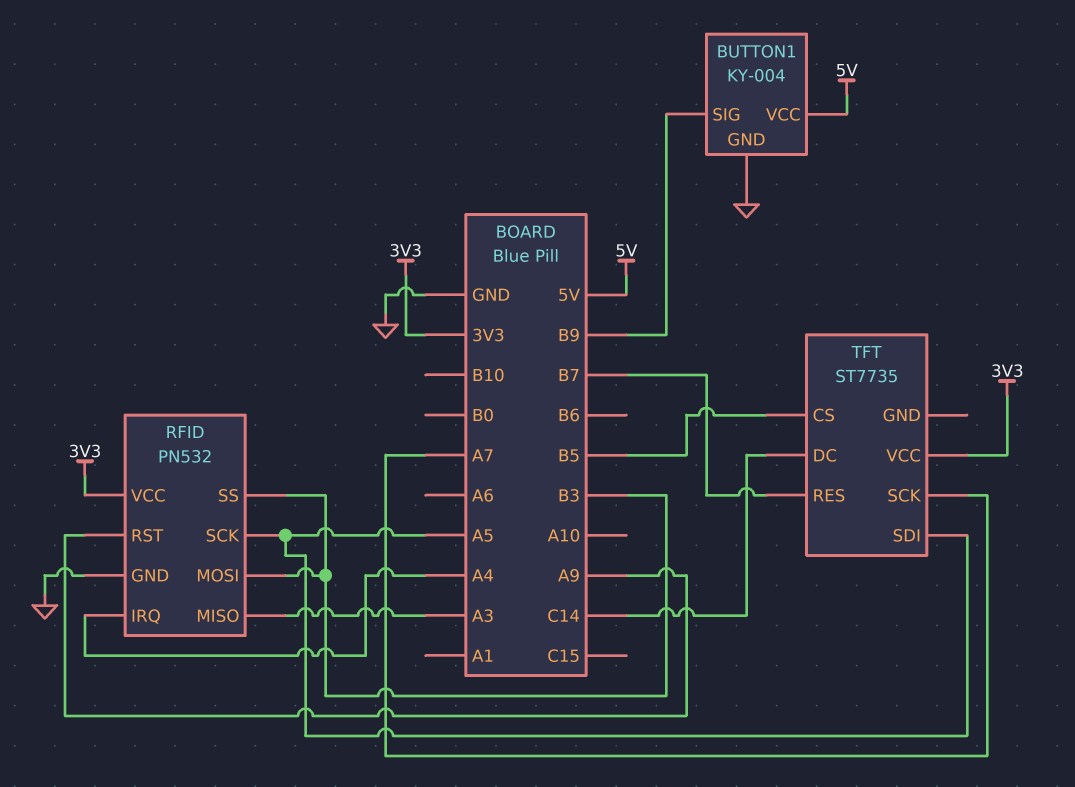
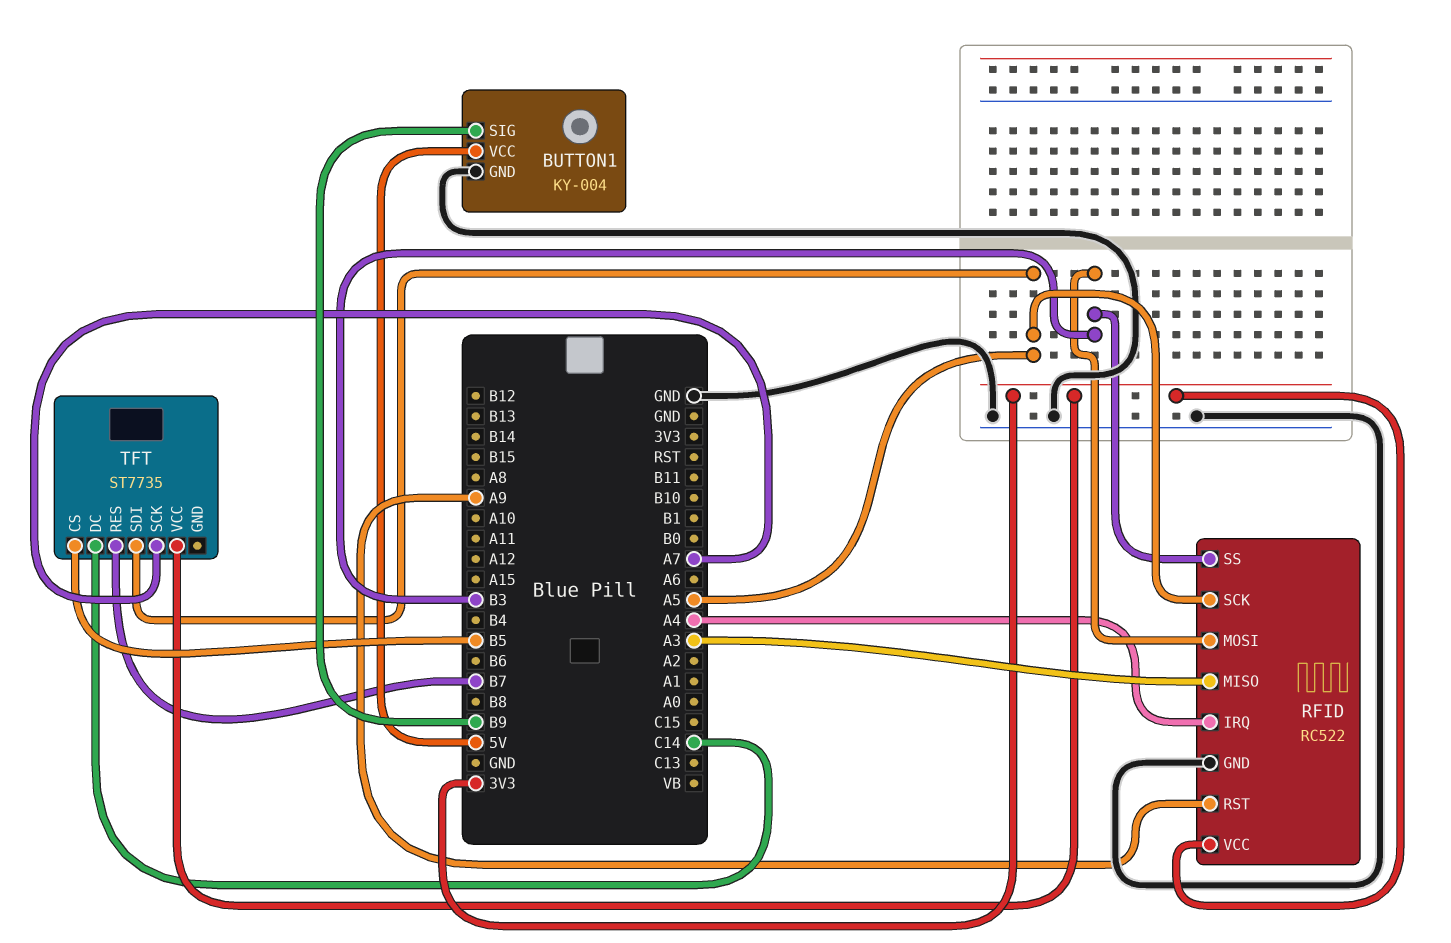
RFID: PN532 -> RC522

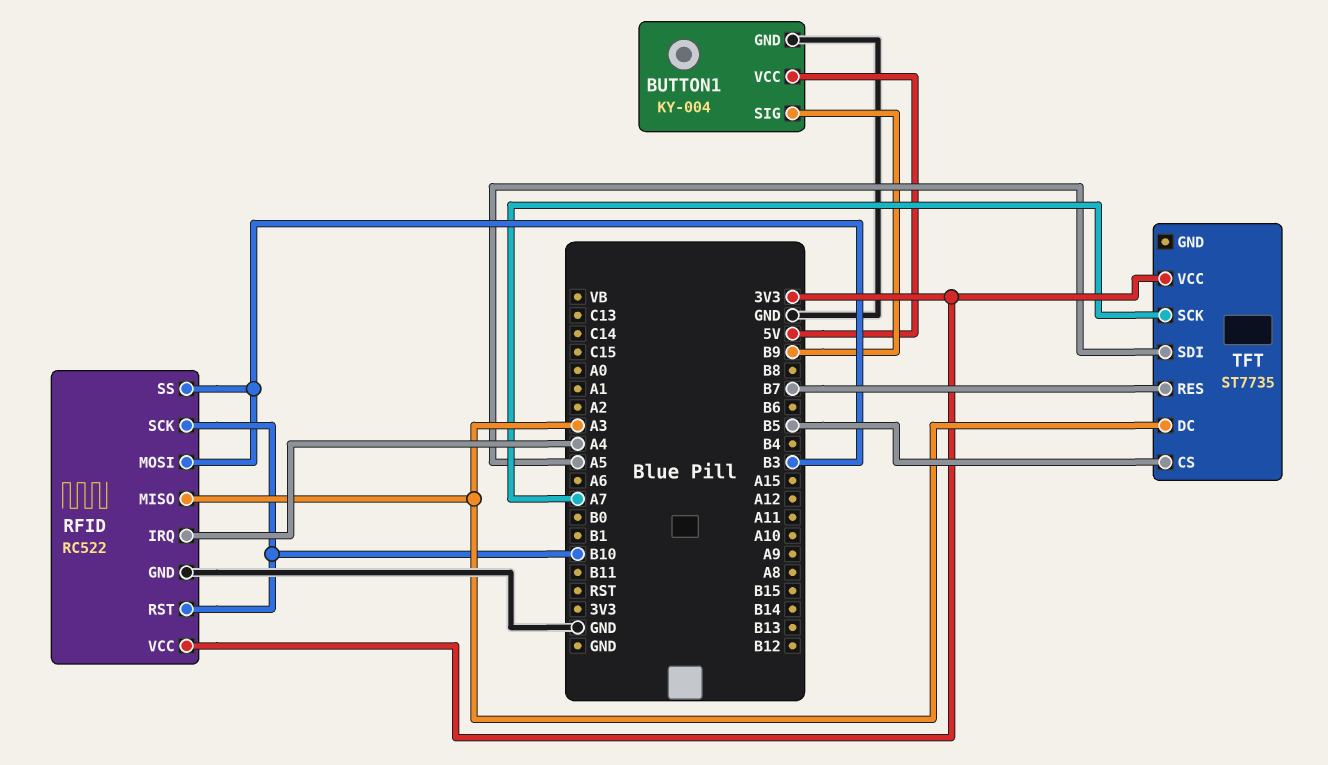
RFID pin RST: A9 -> B10
RFID pin SCK: A5 -> B10
TFT pin DC: C14 -> A3

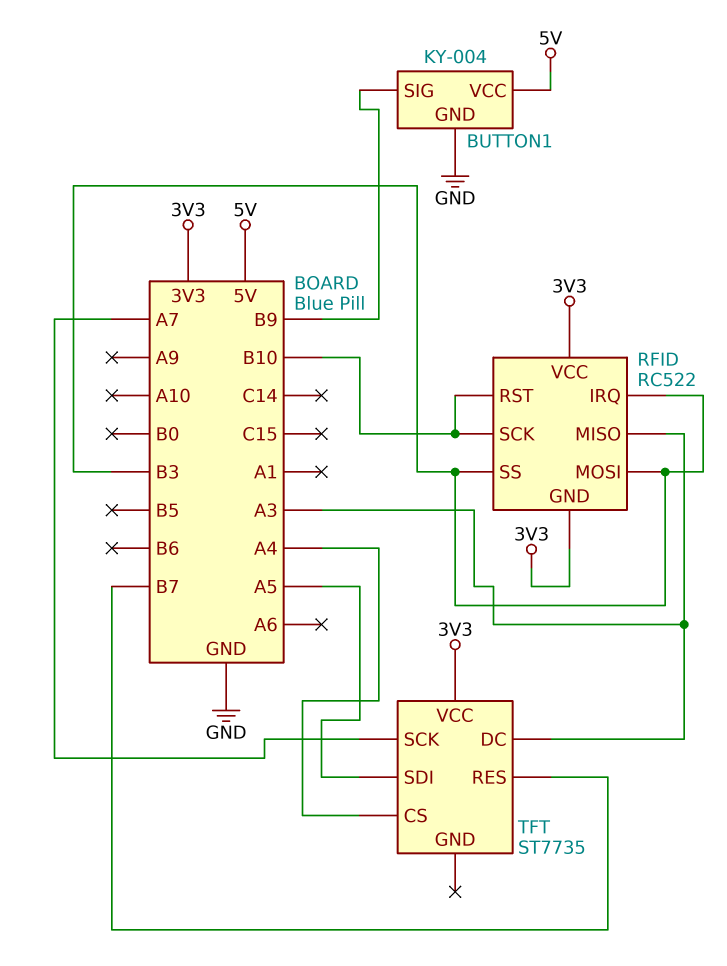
RFID pin GND: GND -> 3V3
RFID pin IRQ: A4 -> B3
TFT pin CS: B5 -> A4

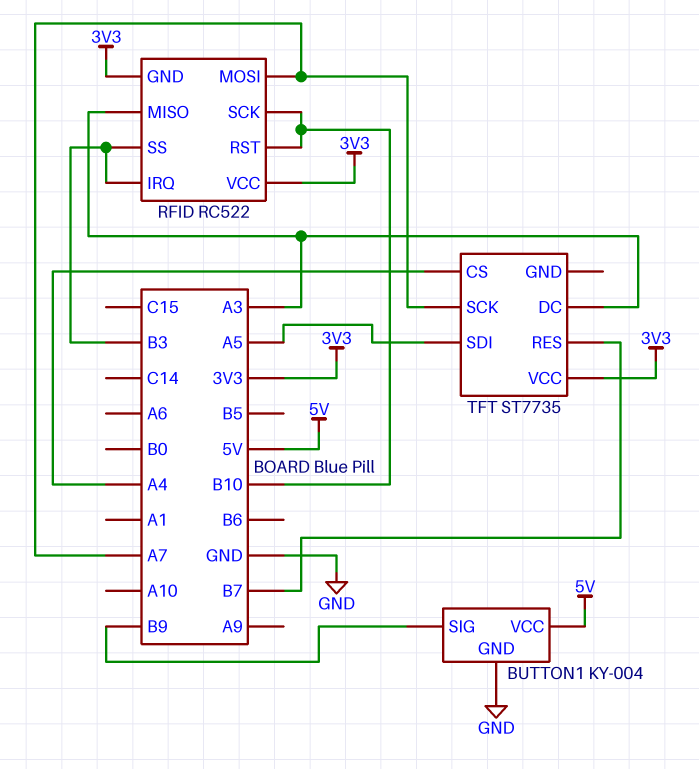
RFID pin MOSI: B3 -> A7

